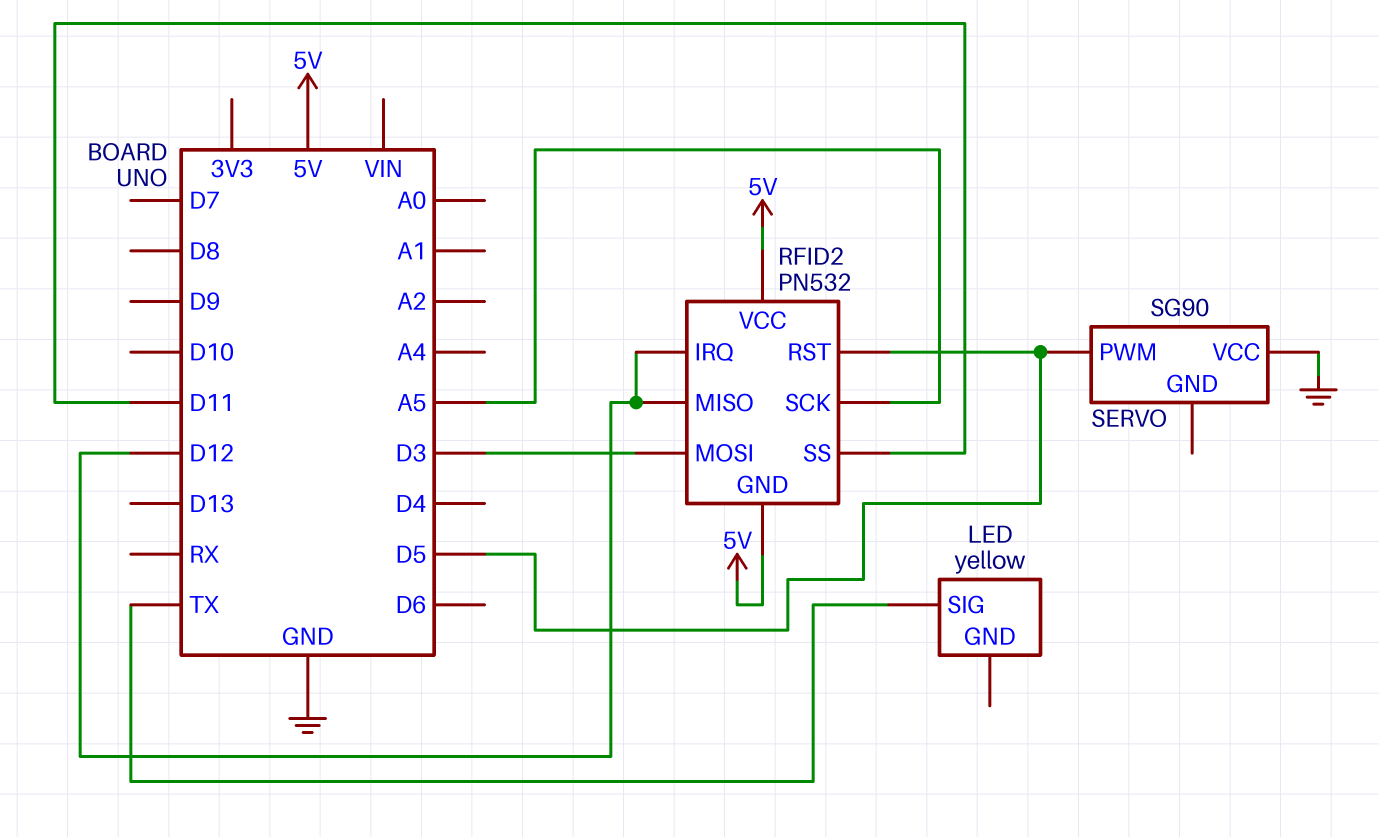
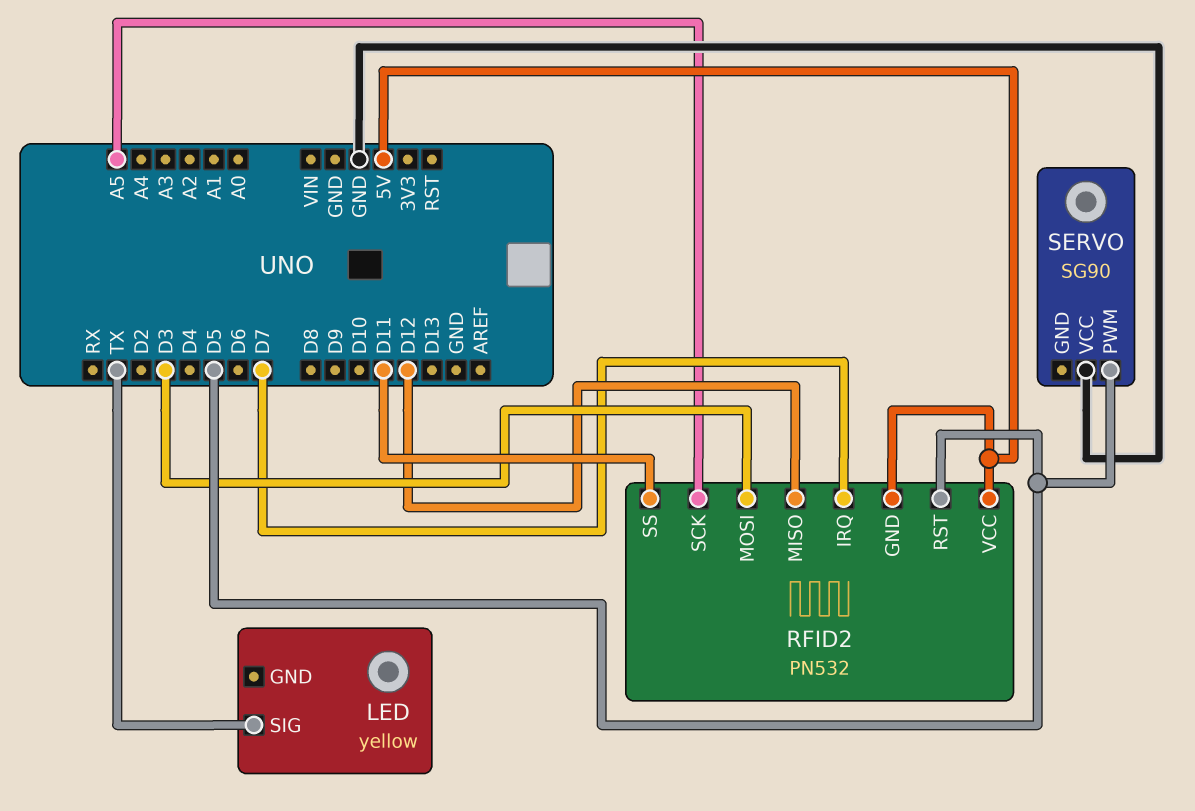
RFID2 pin IRQ: D12 -> D7

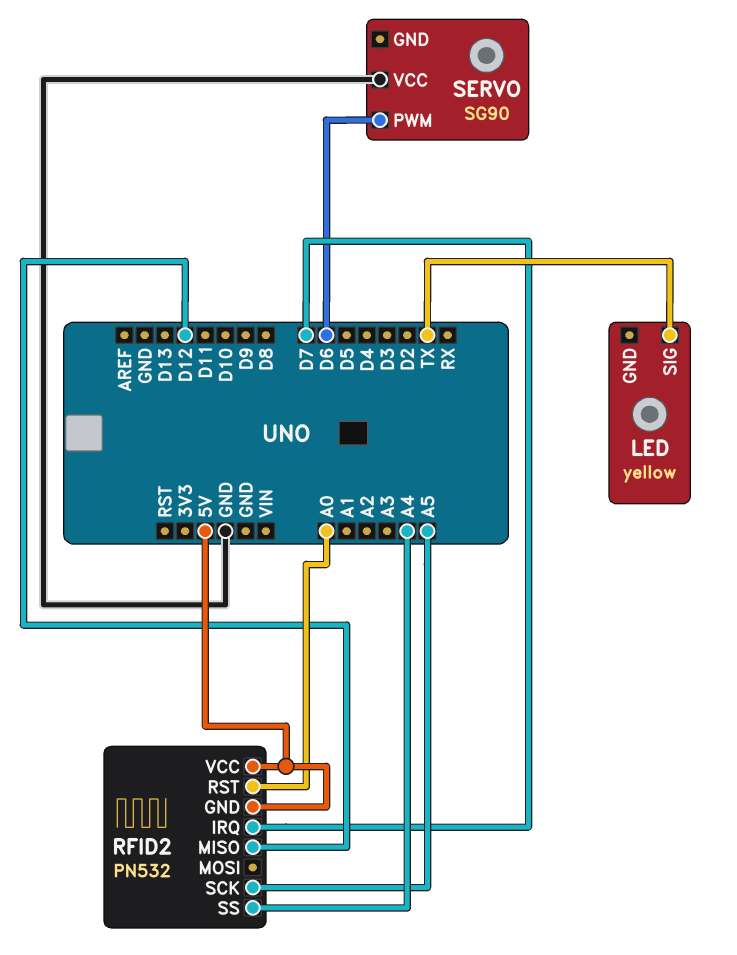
RFID2 pin MOSI: D3 -> none
RFID2 pin RST: D5 -> A0
RFID2 pin SS: D11 -> A4
SERVO pin PWM: D5 -> D6

